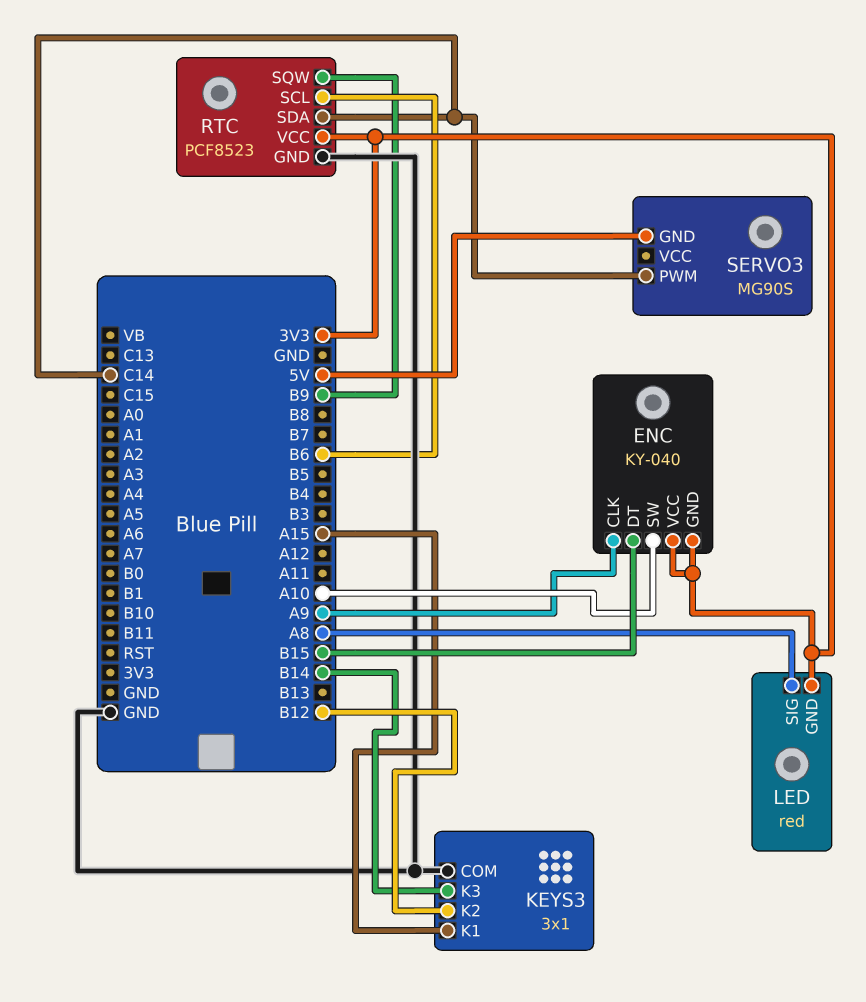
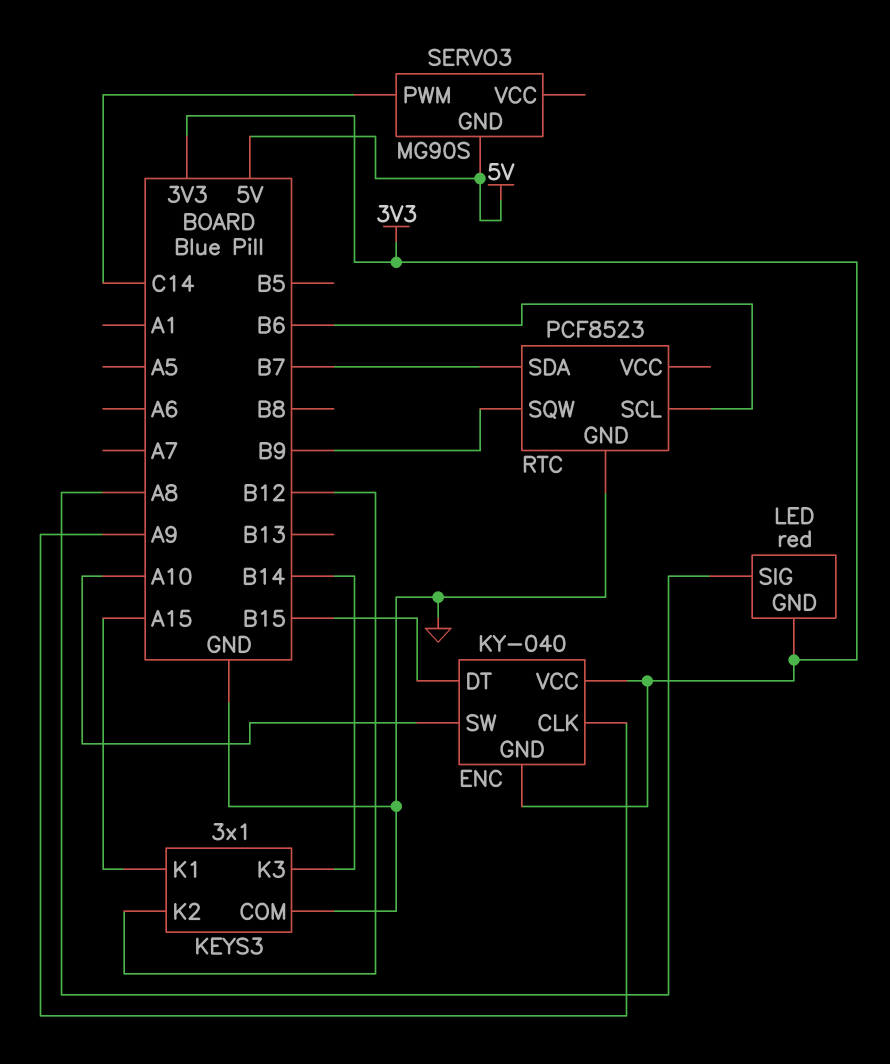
RTC pin SDA: C14 -> B7
RTC pin VCC: 3V3 -> none

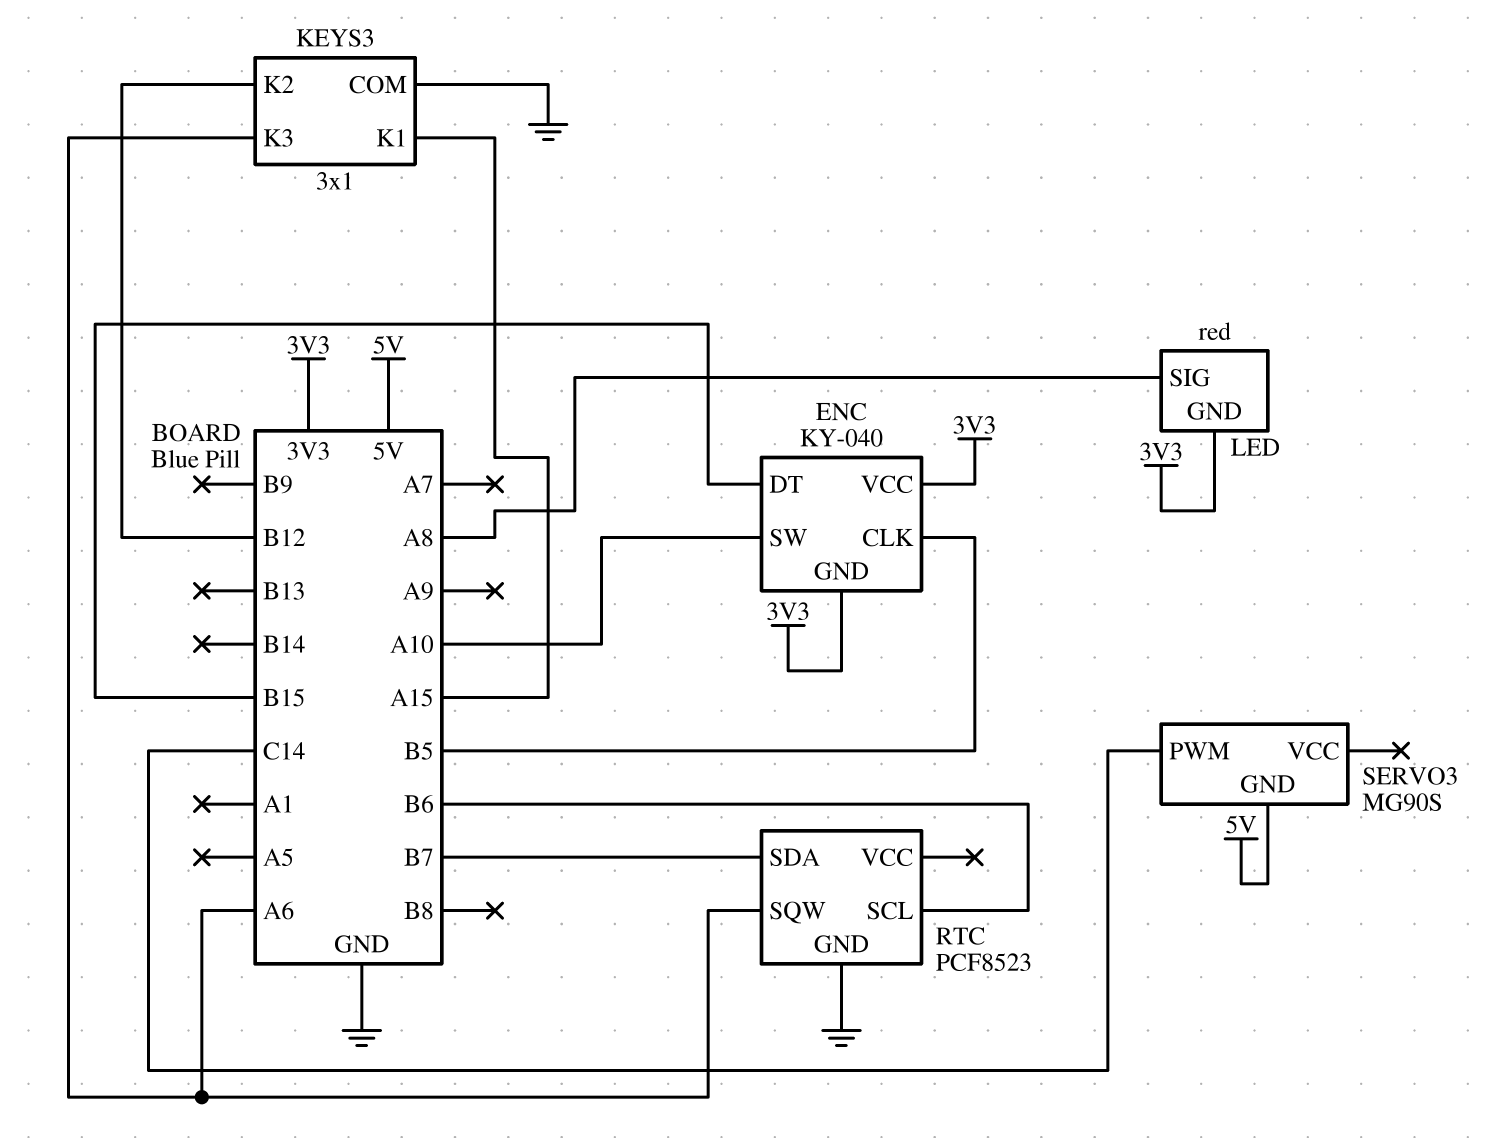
ENC pin CLK: A9 -> B5
KEYS3 pin K3: B14 -> A6
RTC pin SQW: B9 -> A6

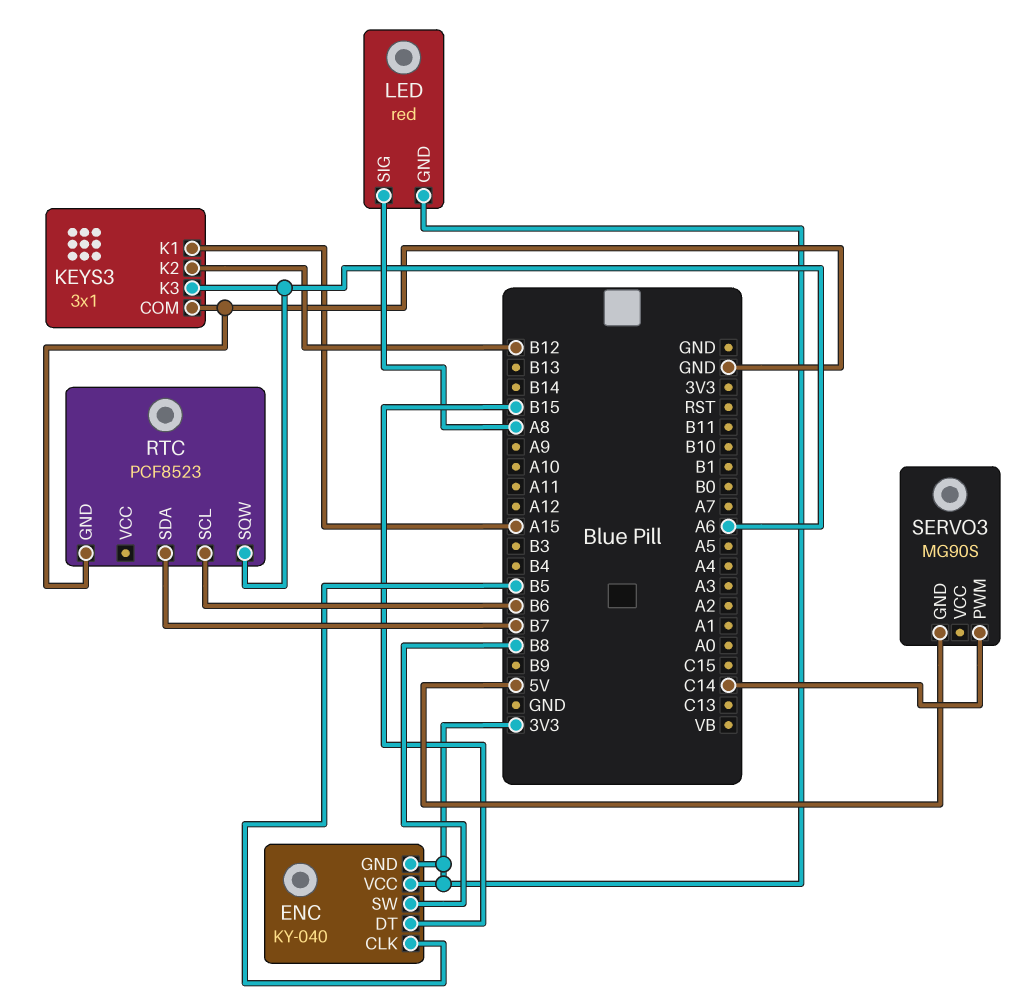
ENC pin SW: A10 -> B8

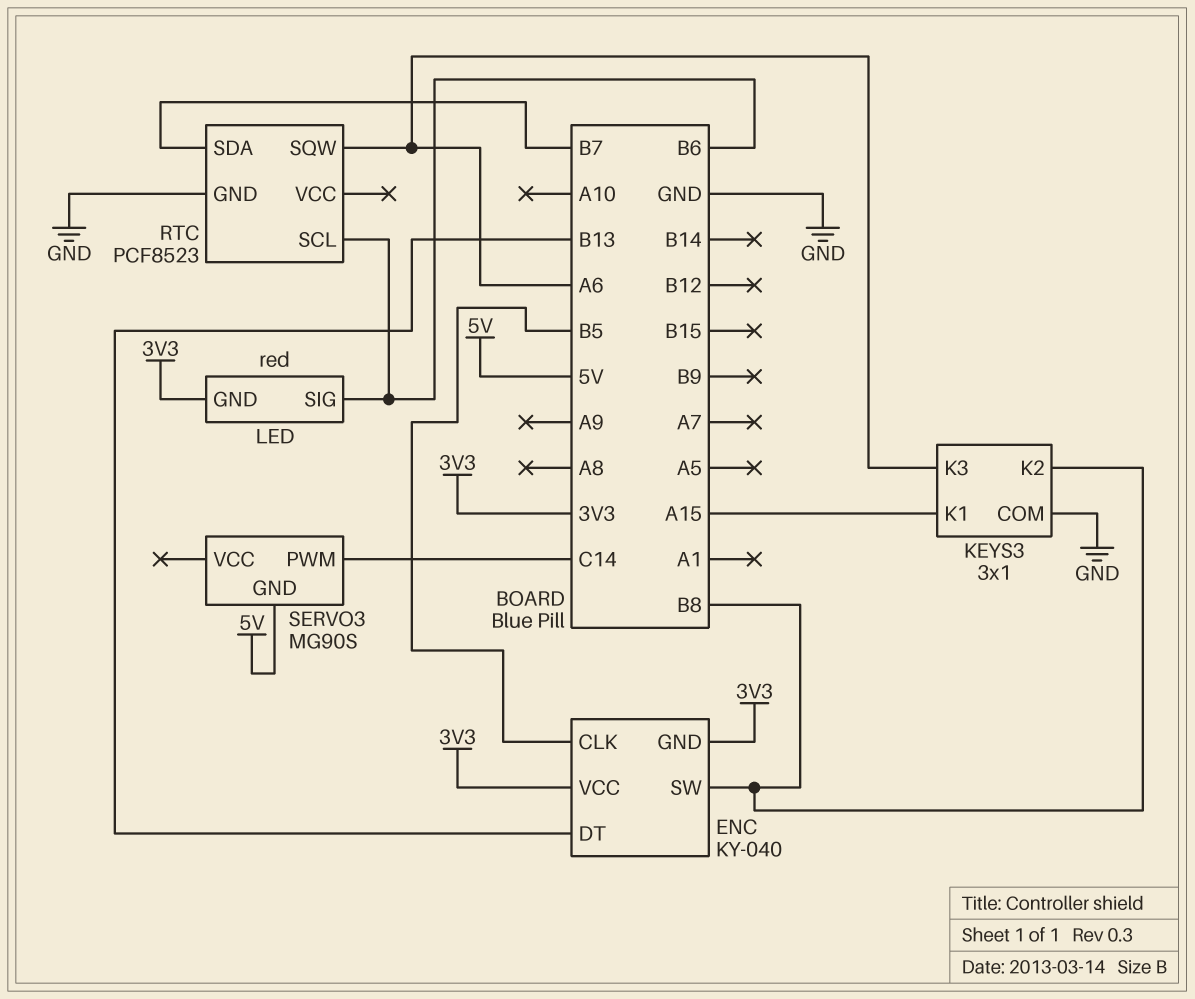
ENC pin DT: B15 -> B13
KEYS3 pin K2: B12 -> B8
LED pin SIG: A8 -> B6

